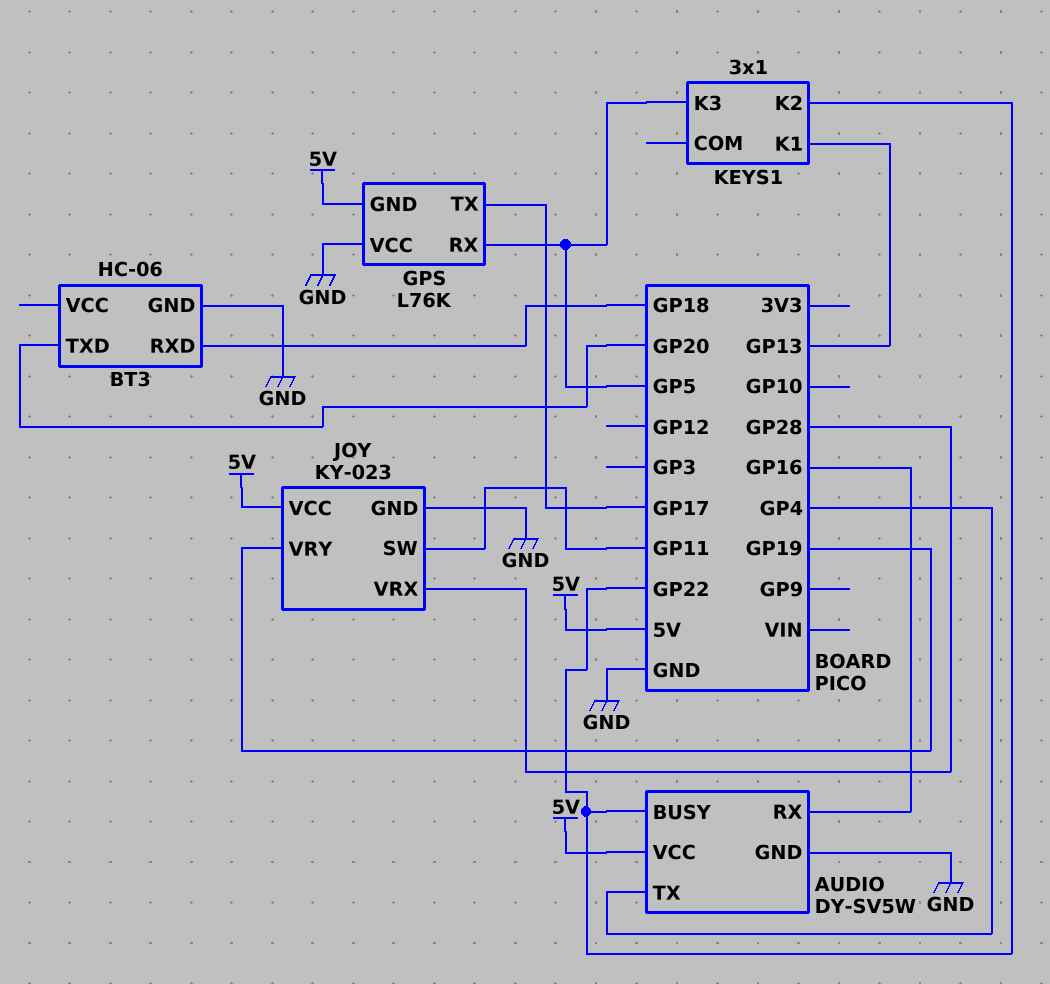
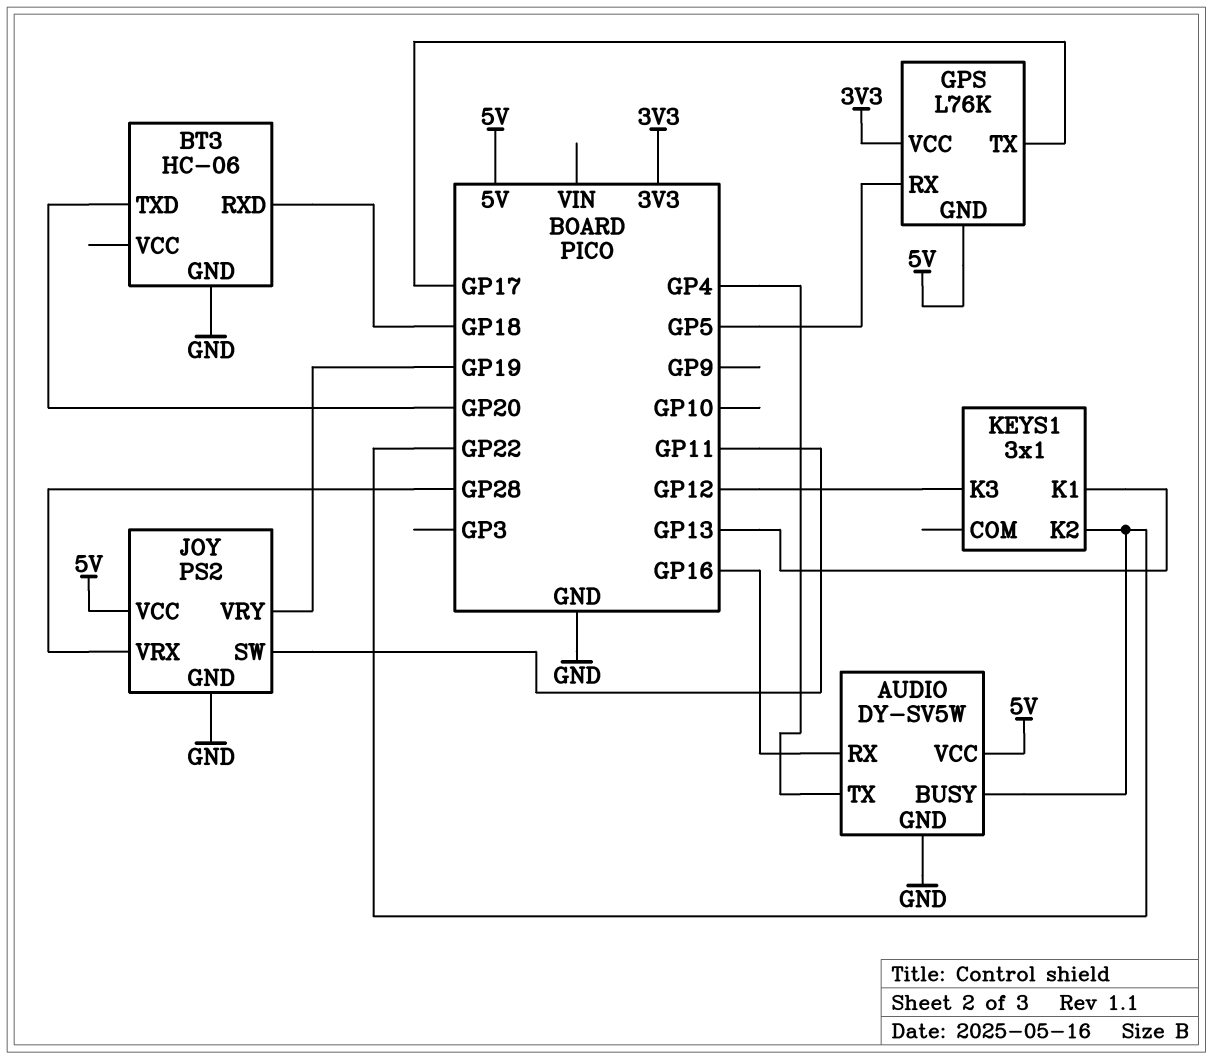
GPS pin VCC: GND -> 3V3
JOY: KY-023 -> PS2
KEYS1 pin K3: GP5 -> GP12

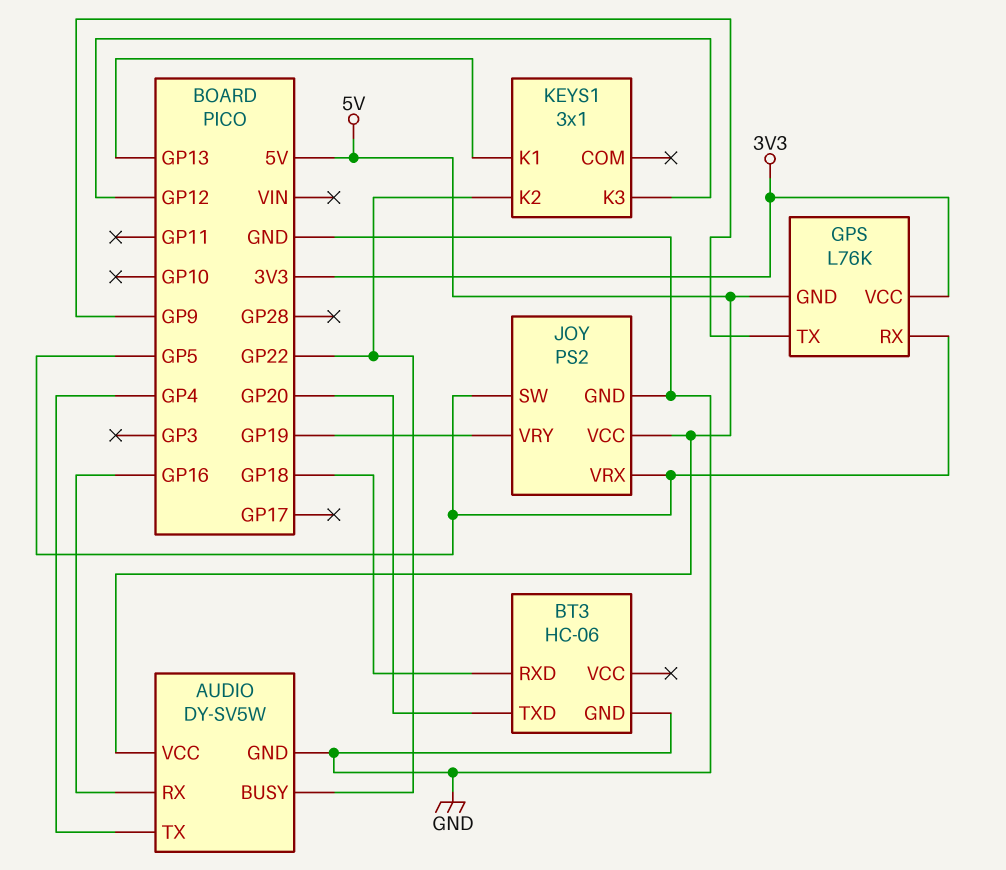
GPS pin TX: GP17 -> GP9
JOY pin SW: GP11 -> GP5
JOY pin VRX: GP28 -> GP5

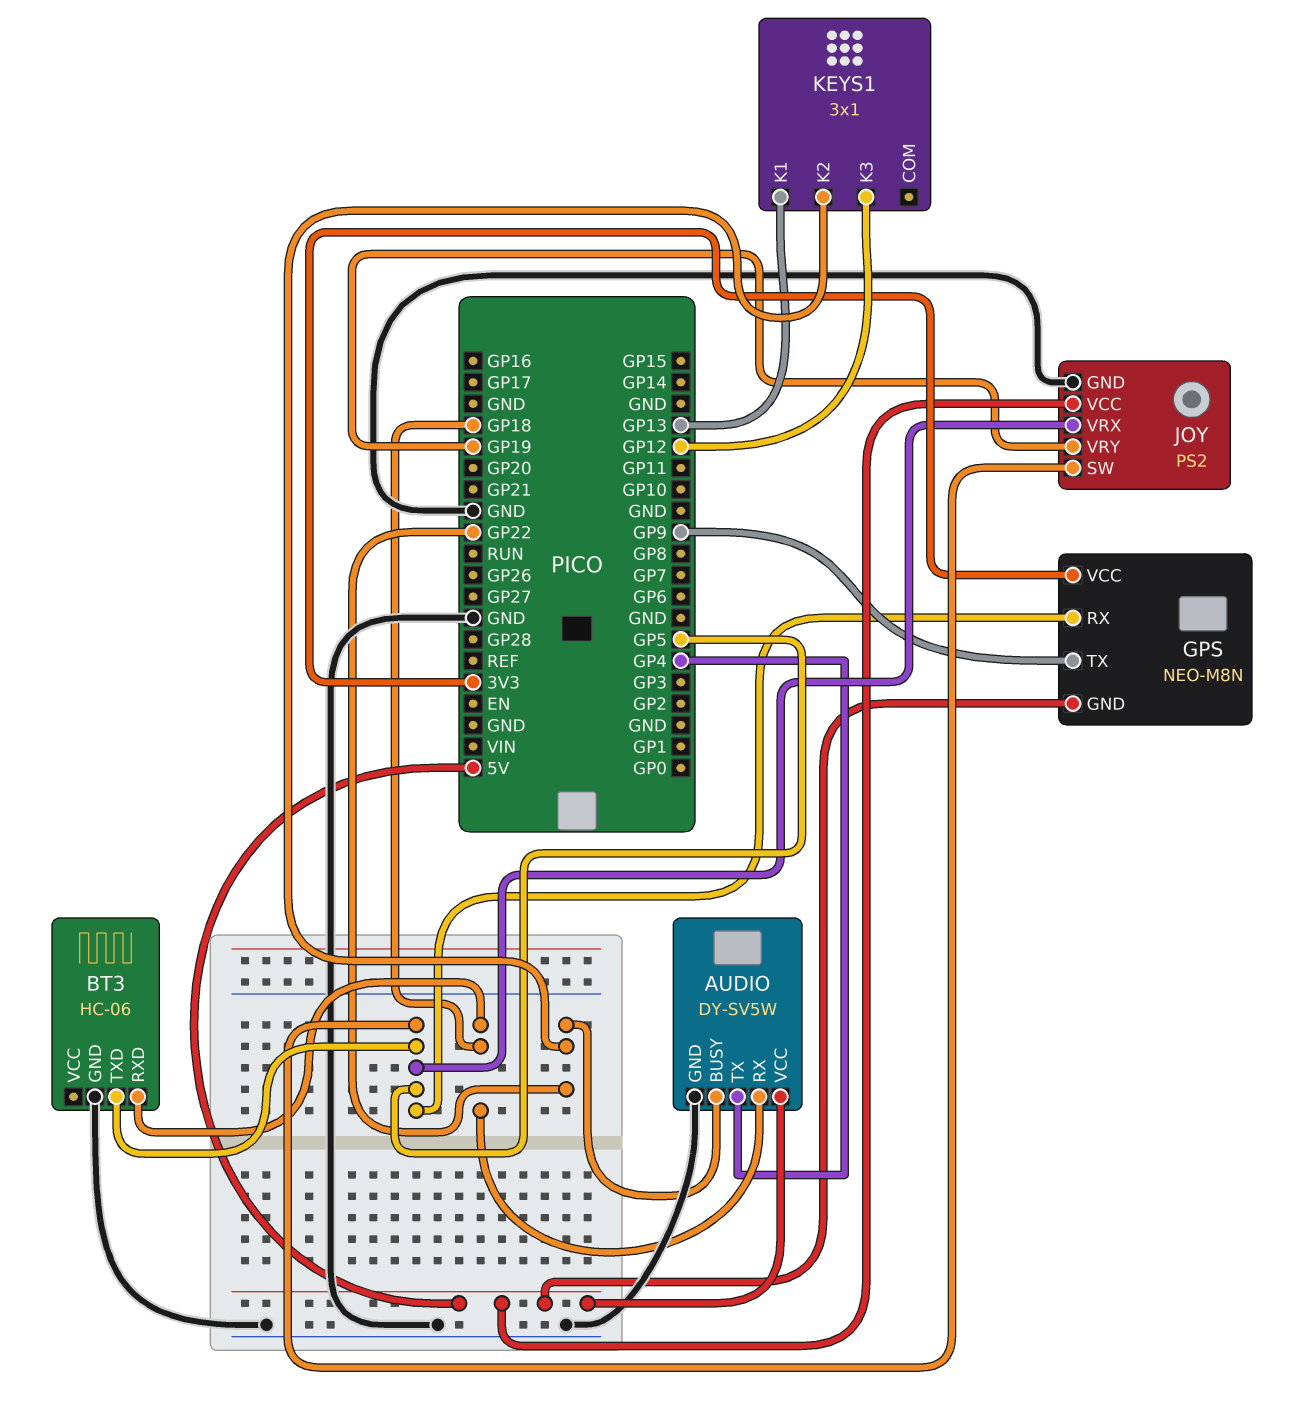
AUDIO pin RX: GP16 -> GP18
BT3 pin TXD: GP20 -> GP5
GPS: L76K -> NEO-M8N

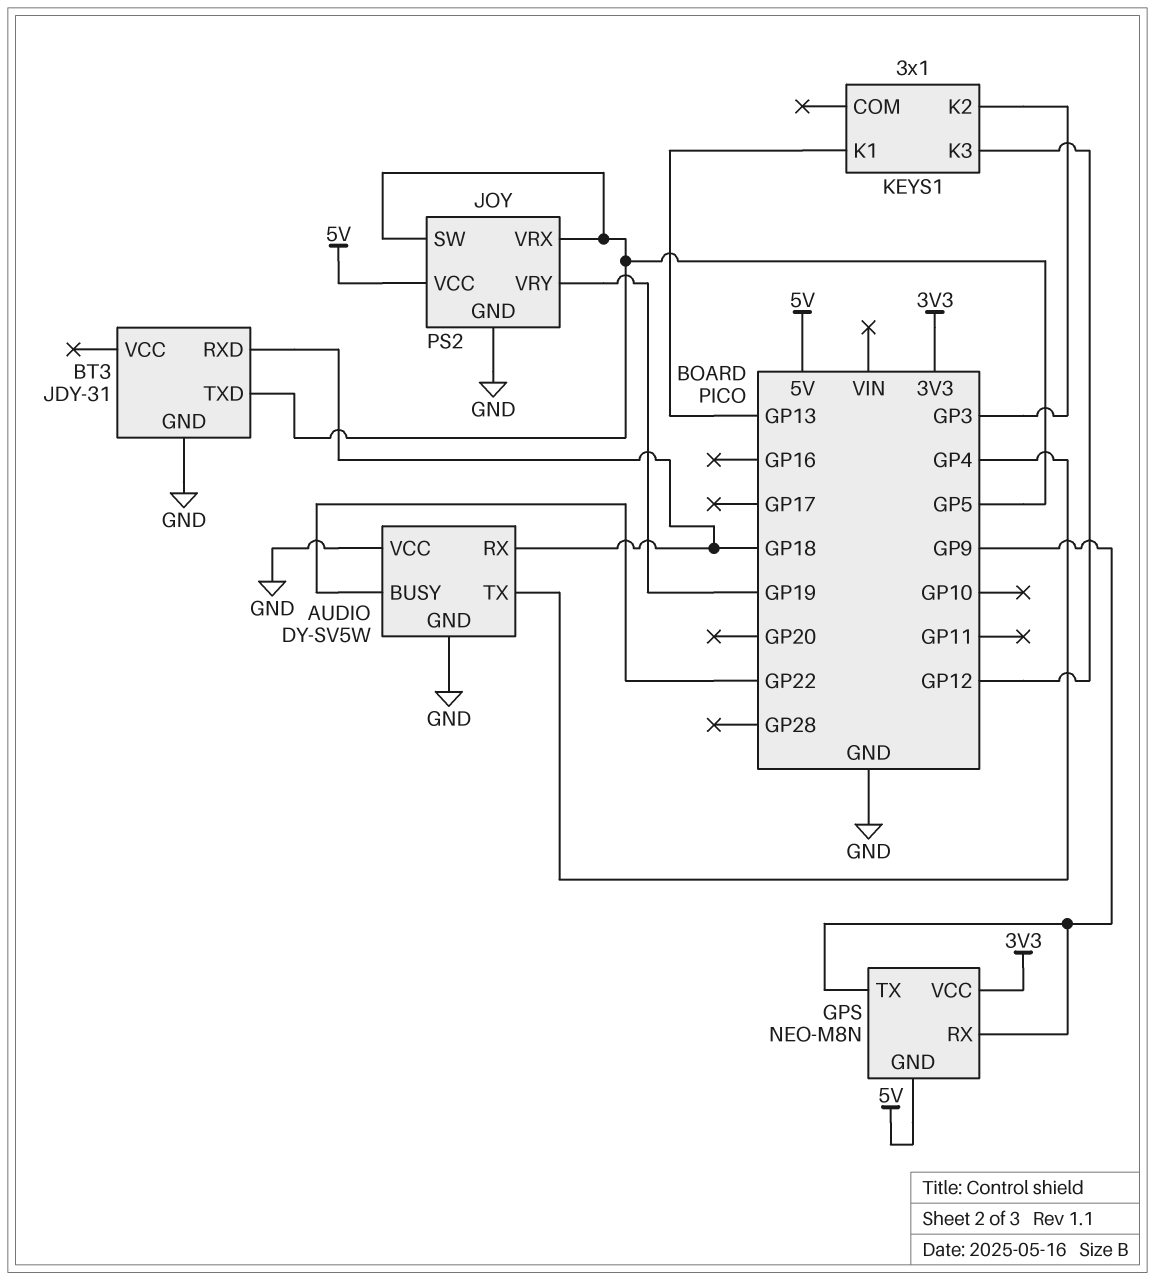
AUDIO pin VCC: 5V -> GND
BT3: HC-06 -> JDY-31
GPS pin RX: GP5 -> GP9
KEYS1 pin K2: GP22 -> GP3

